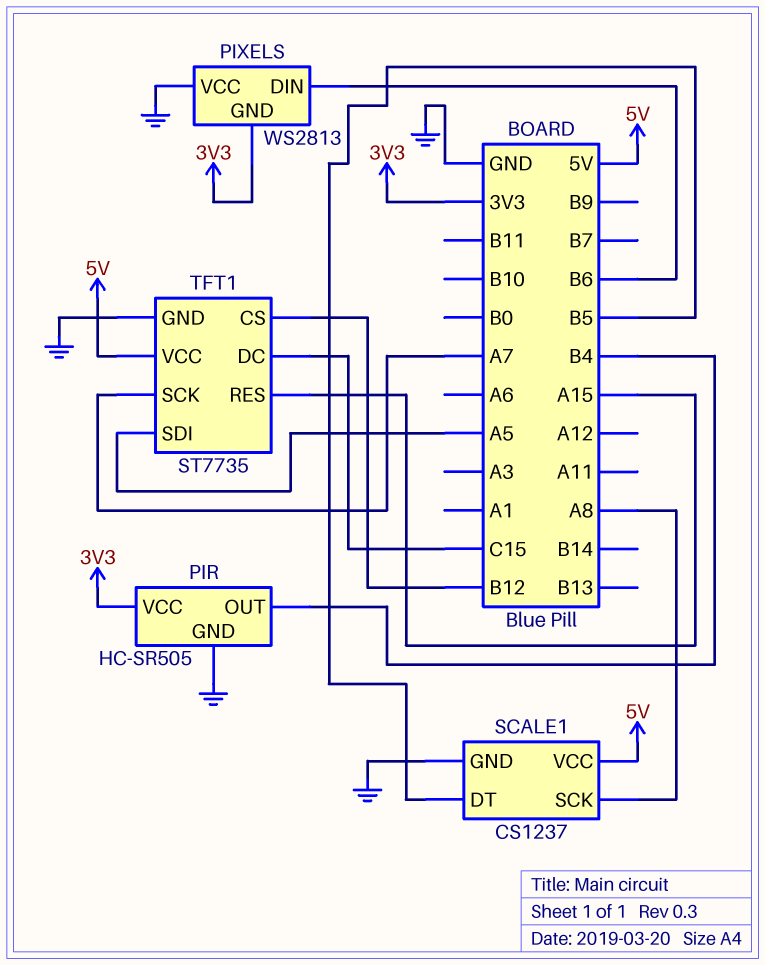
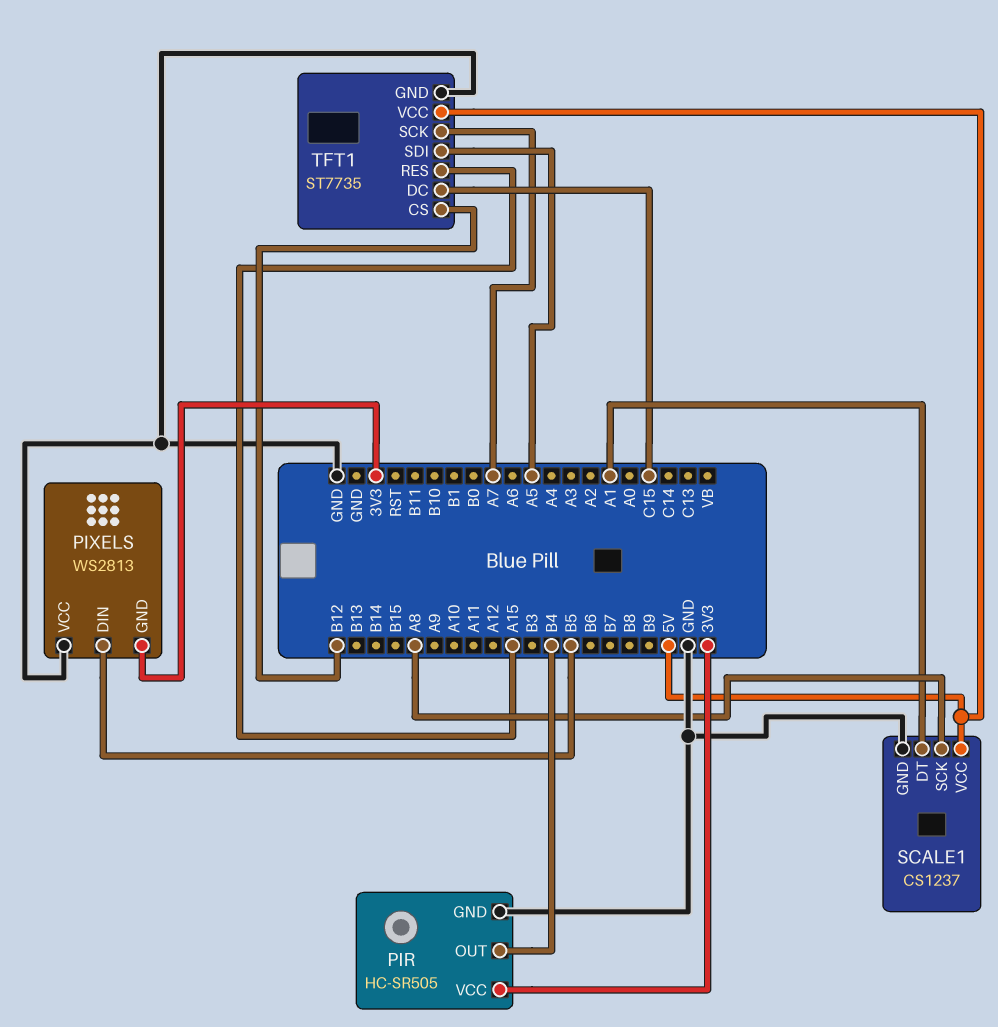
PIXELS pin DIN: B6 -> B5
SCALE1 pin DT: B5 -> A1

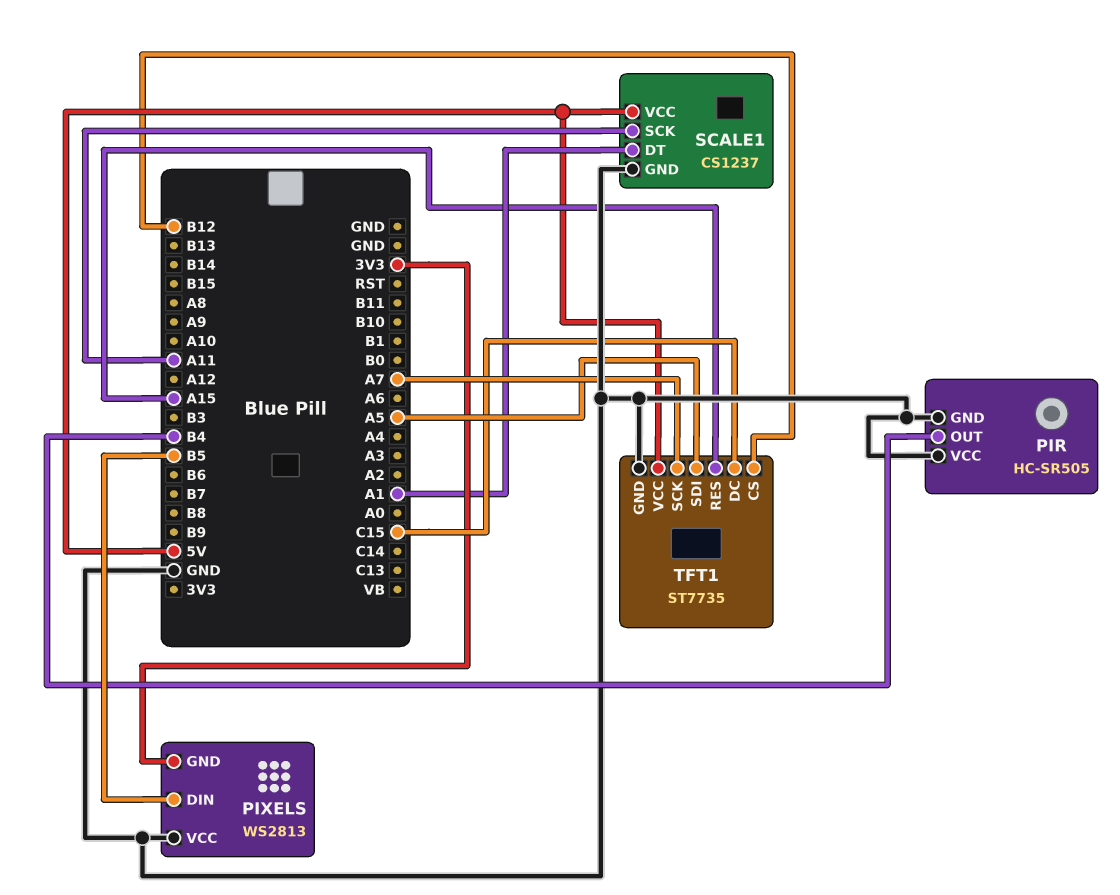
PIR pin VCC: 3V3 -> GND
SCALE1 pin SCK: A8 -> A11

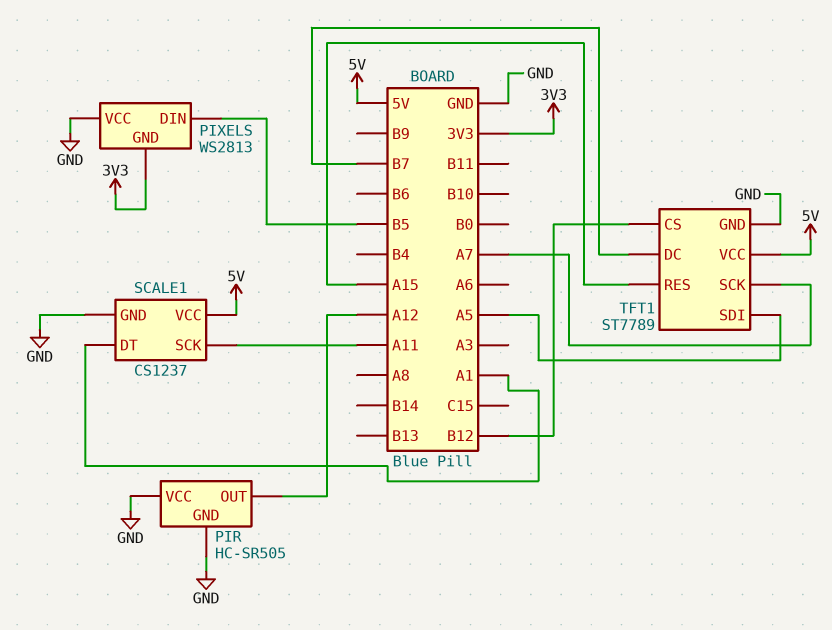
PIR pin OUT: B4 -> A12
TFT1: ST7735 -> ST7789
TFT1 pin DC: C15 -> B7

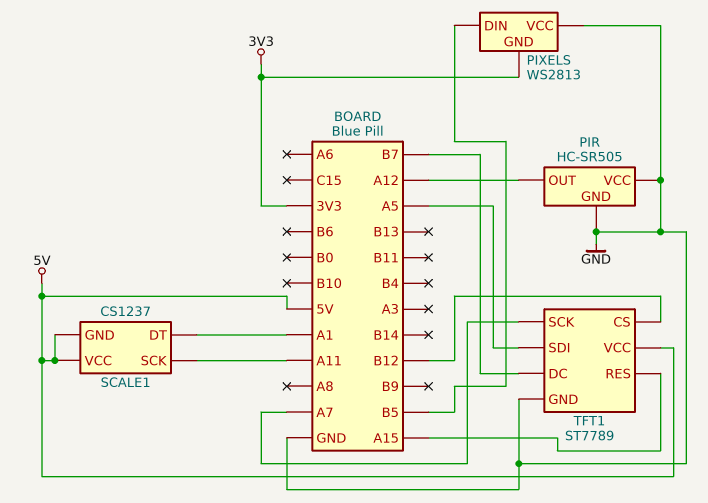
SCALE1 pin GND: GND -> 5V

